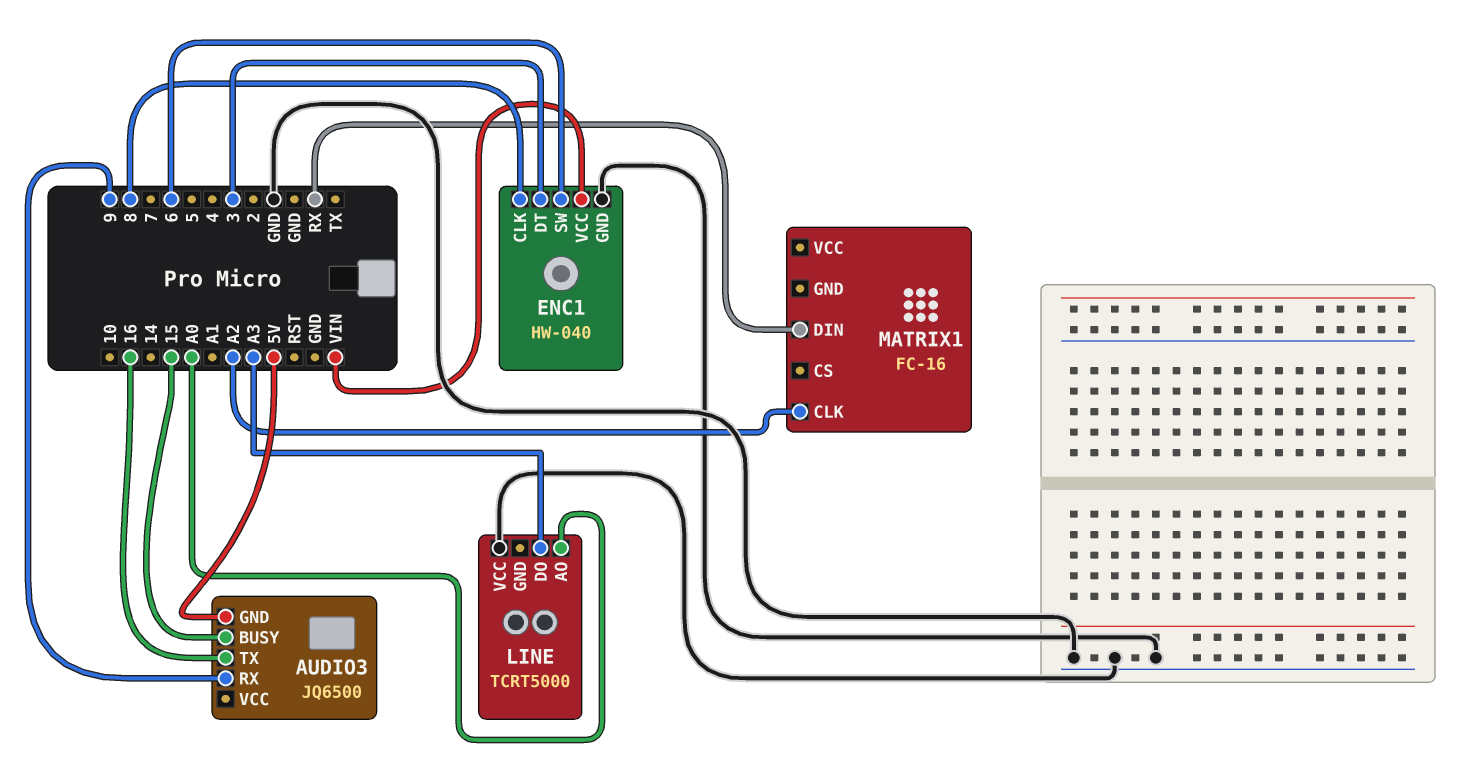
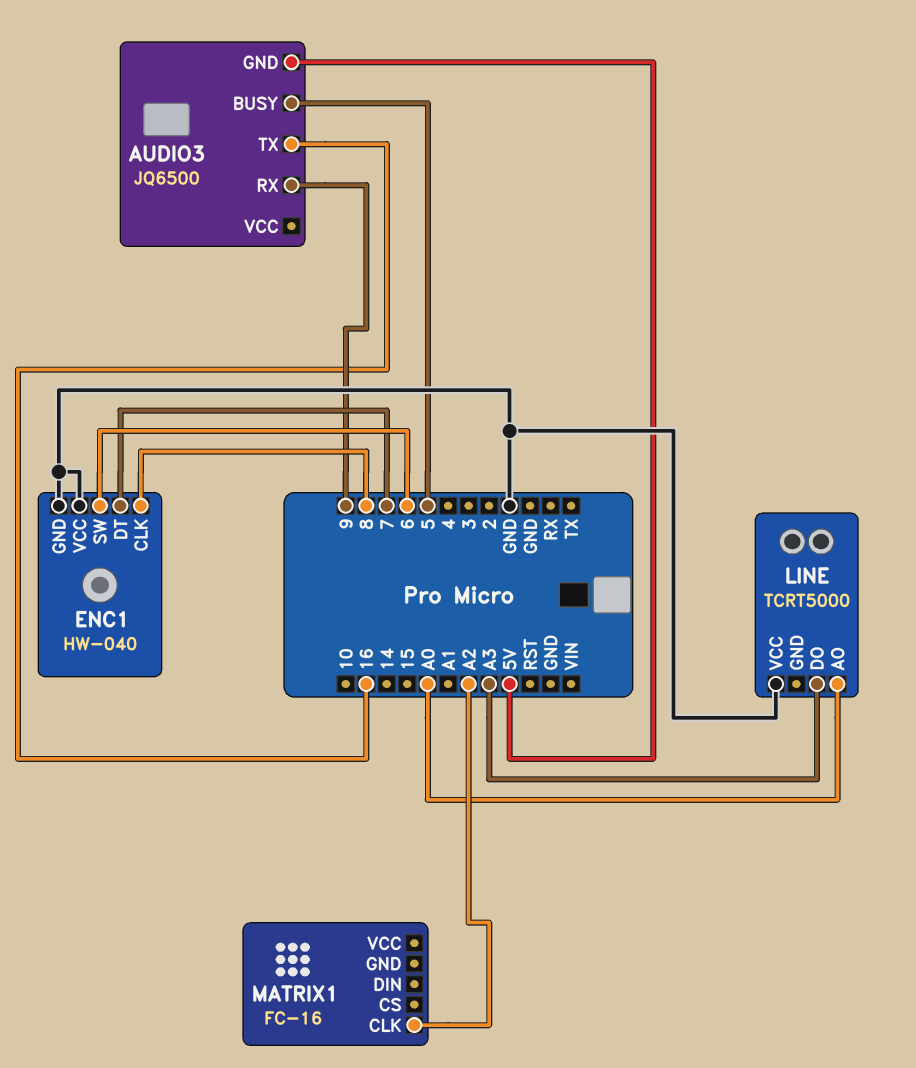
AUDIO3 pin BUSY: 15 -> 5
ENC1 pin DT: 3 -> 7
ENC1 pin VCC: VIN -> GND
MATRIX1 pin DIN: RX -> none

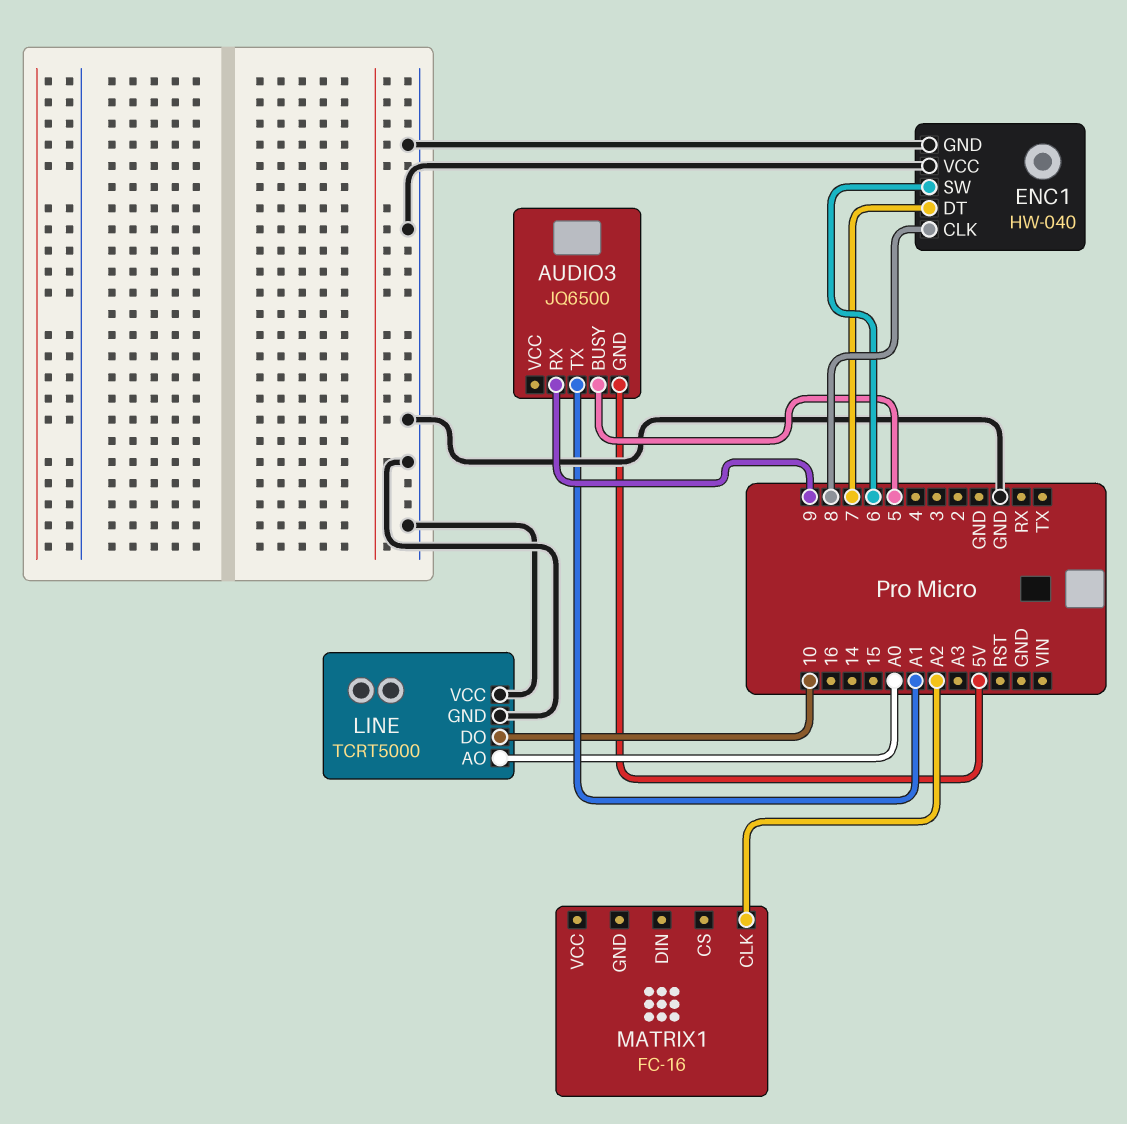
AUDIO3 pin TX: 16 -> A1
LINE pin DO: A3 -> 10
LINE pin GND: none -> GND

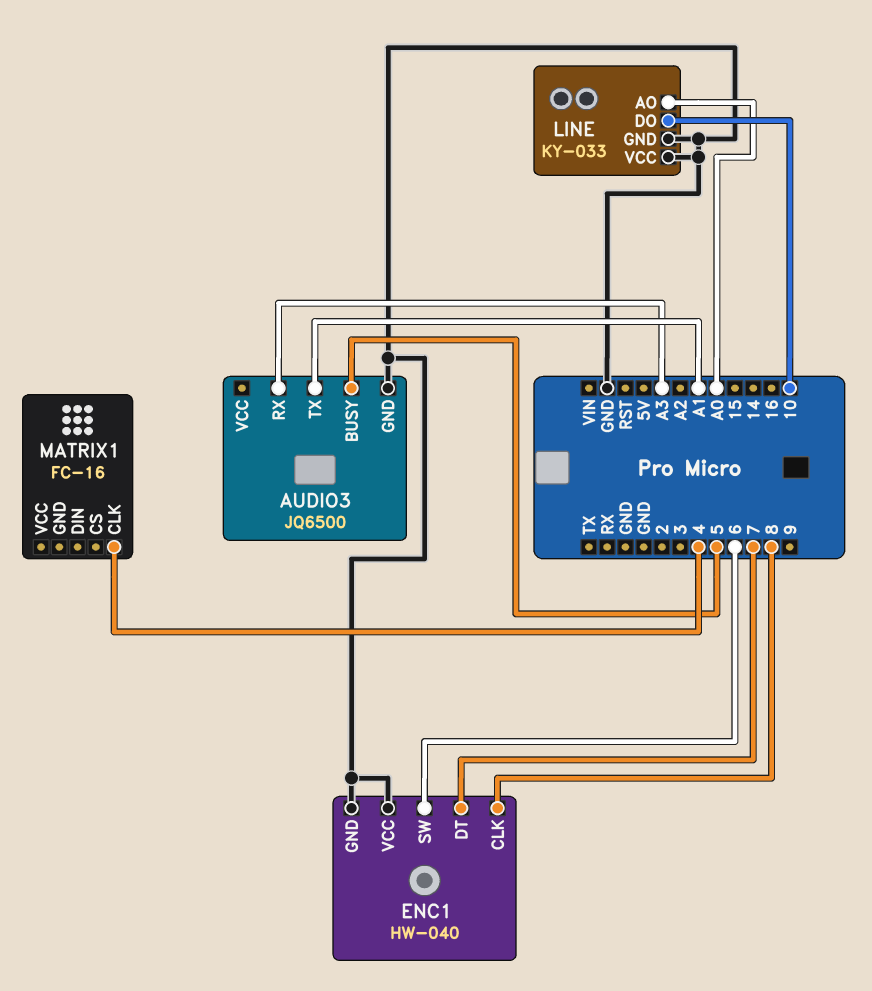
AUDIO3 pin GND: 5V -> GND
AUDIO3 pin RX: 9 -> A3
LINE: TCRT5000 -> KY-033
MATRIX1 pin CLK: A2 -> 4

